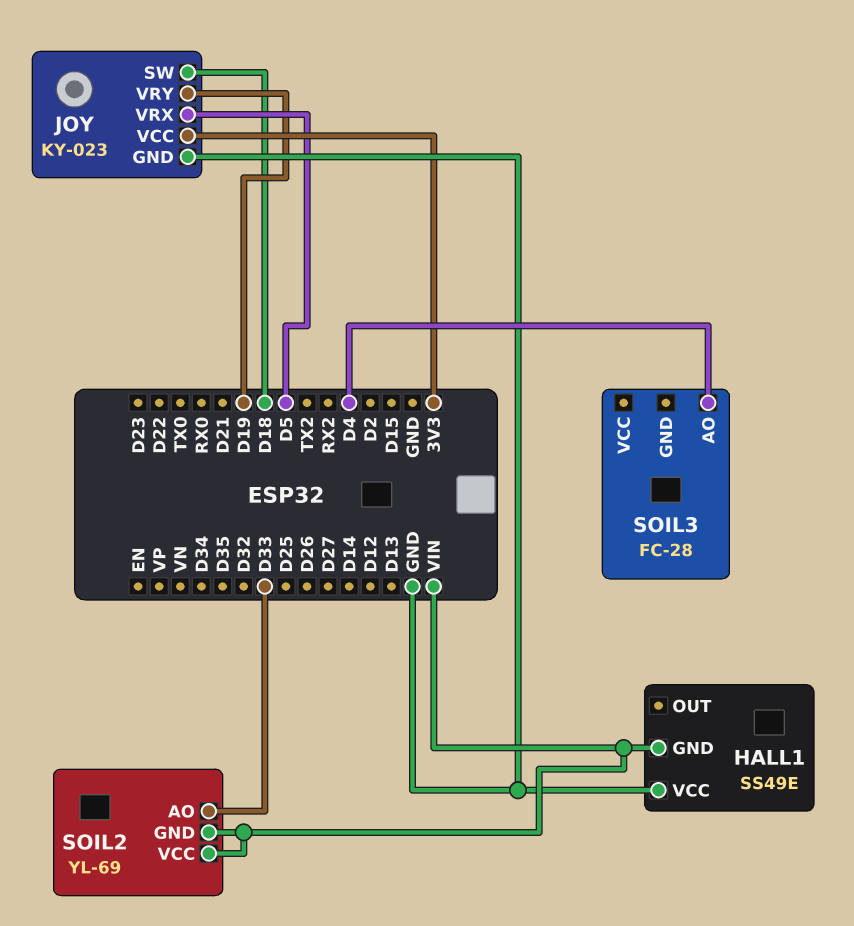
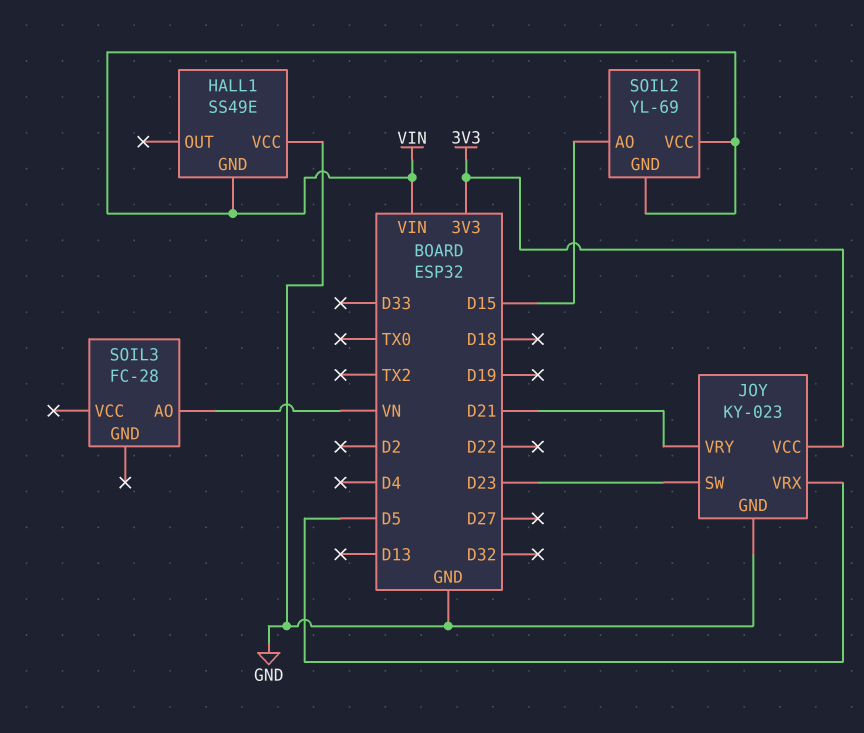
JOY pin SW: D18 -> D23
JOY pin VRY: D19 -> D21
SOIL2 pin AO: D33 -> D15
SOIL3 pin AO: D4 -> VN

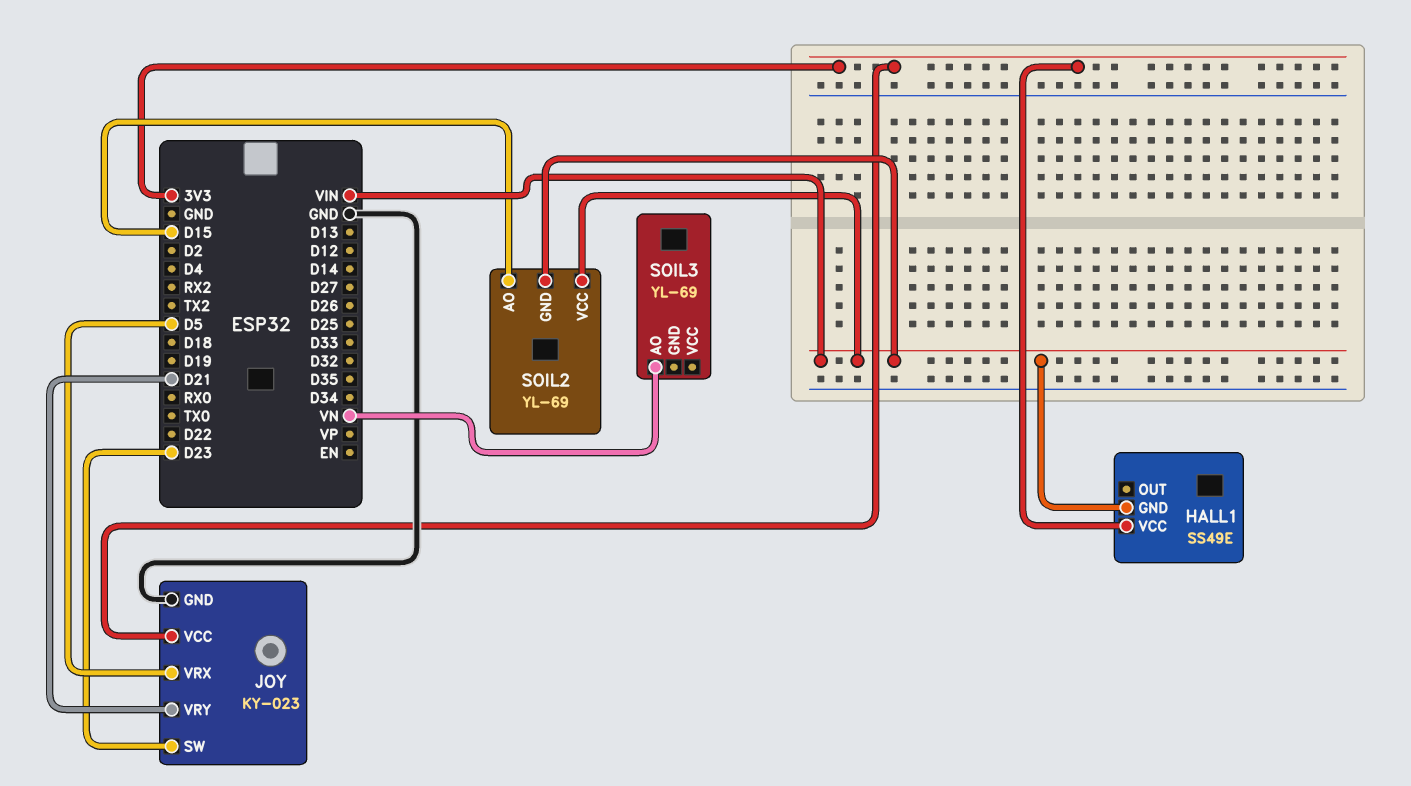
HALL1 pin VCC: GND -> 3V3
SOIL3: FC-28 -> YL-69

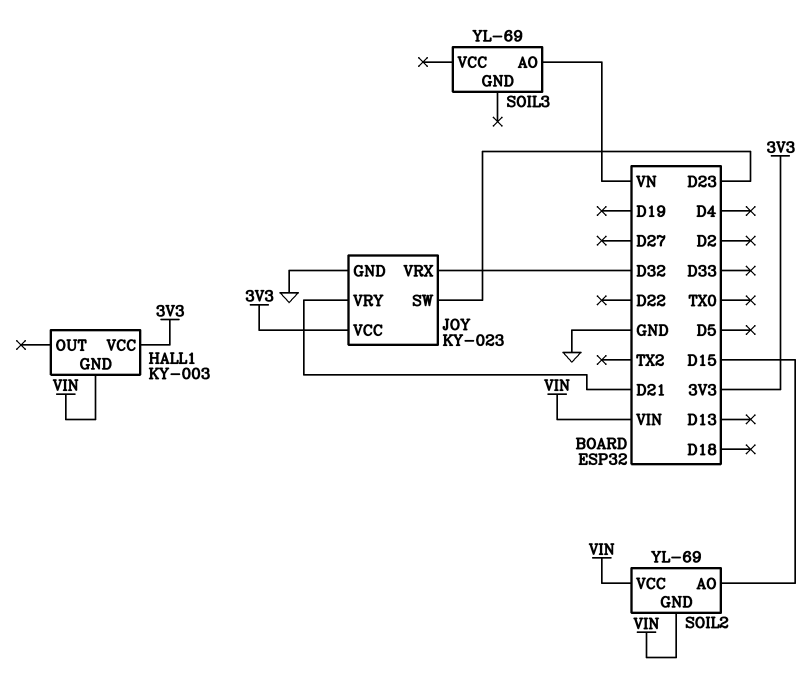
HALL1: SS49E -> KY-003
JOY pin VRX: D5 -> D32

